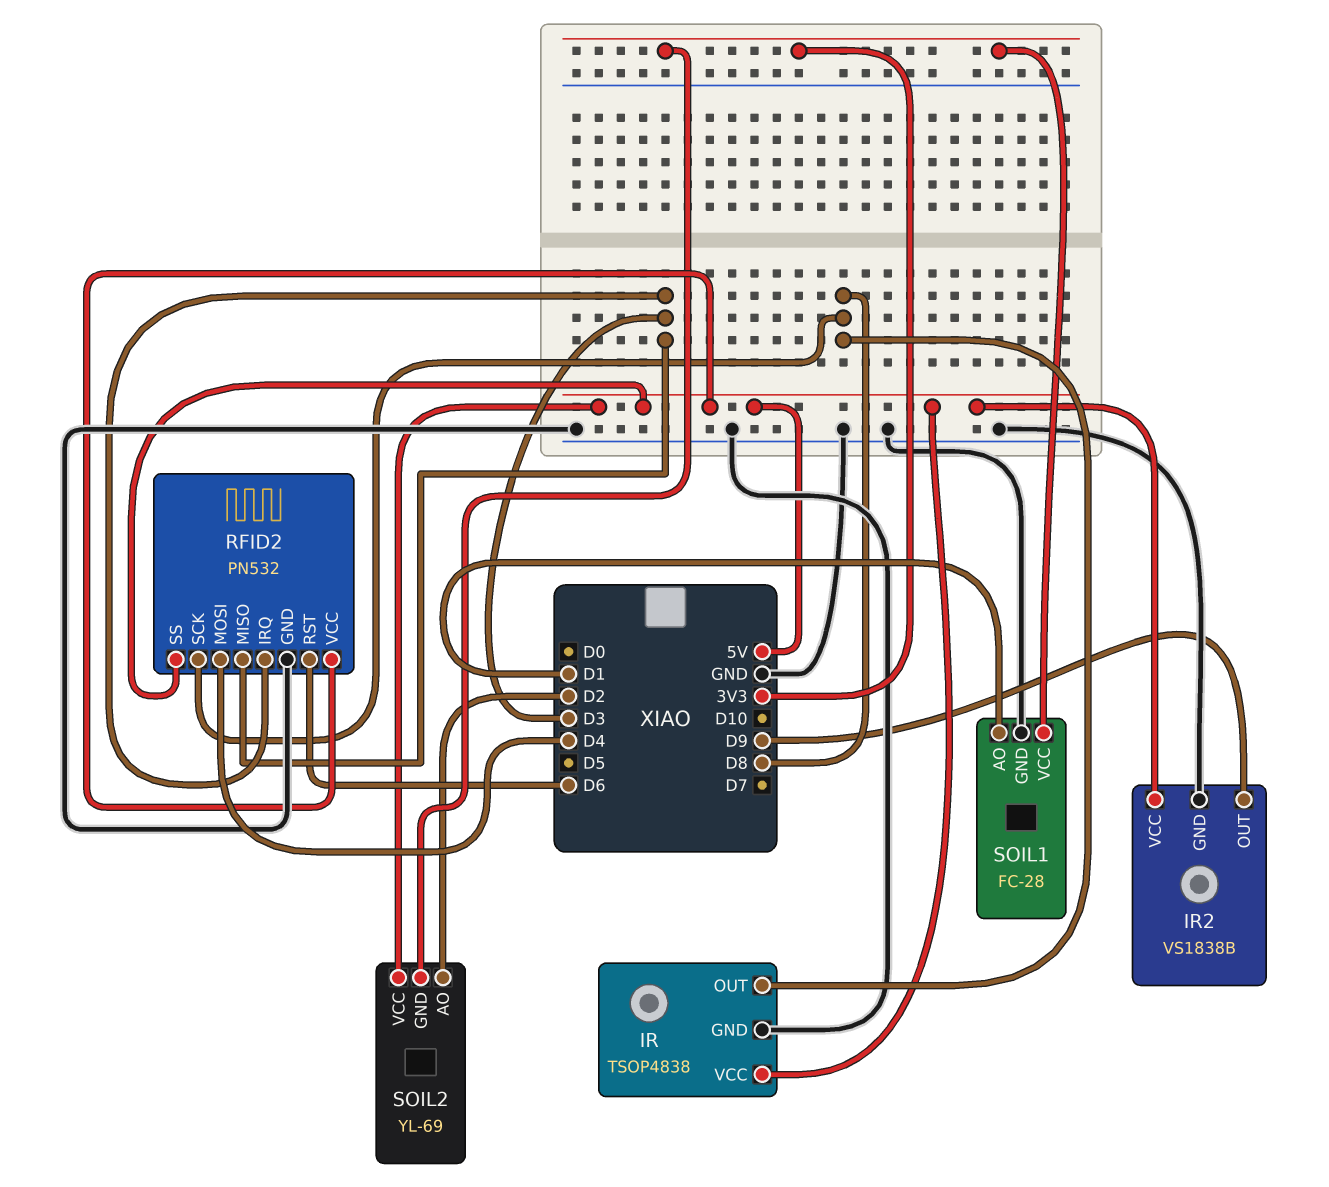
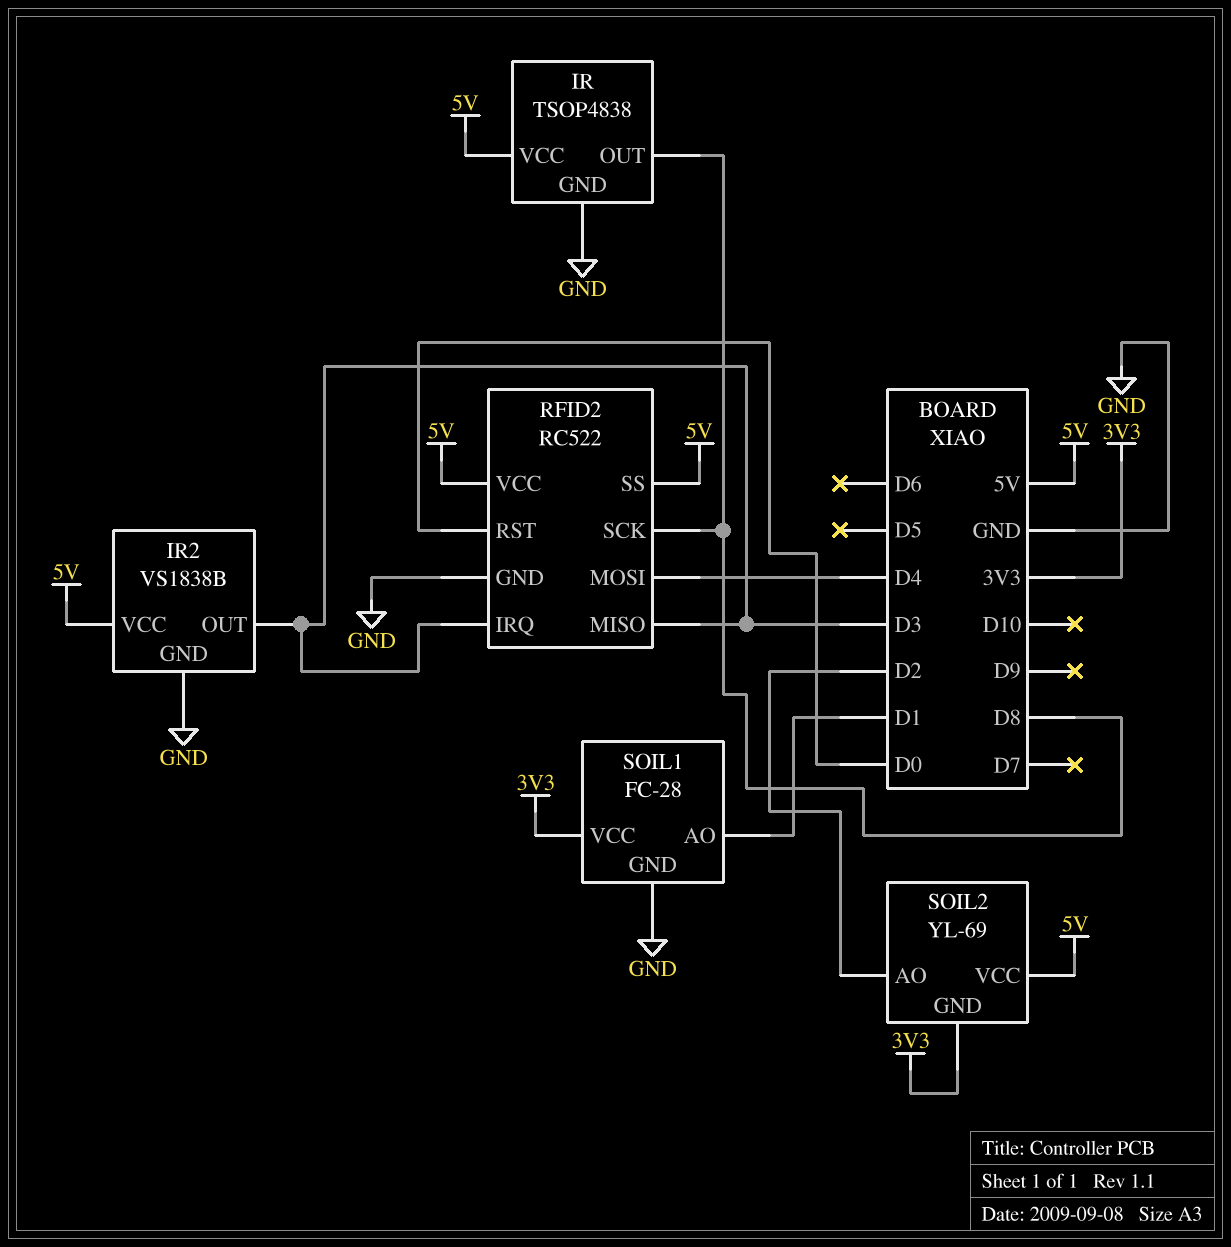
IR2 pin OUT: D9 -> D3
RFID2: PN532 -> RC522
RFID2 pin RST: D6 -> D0

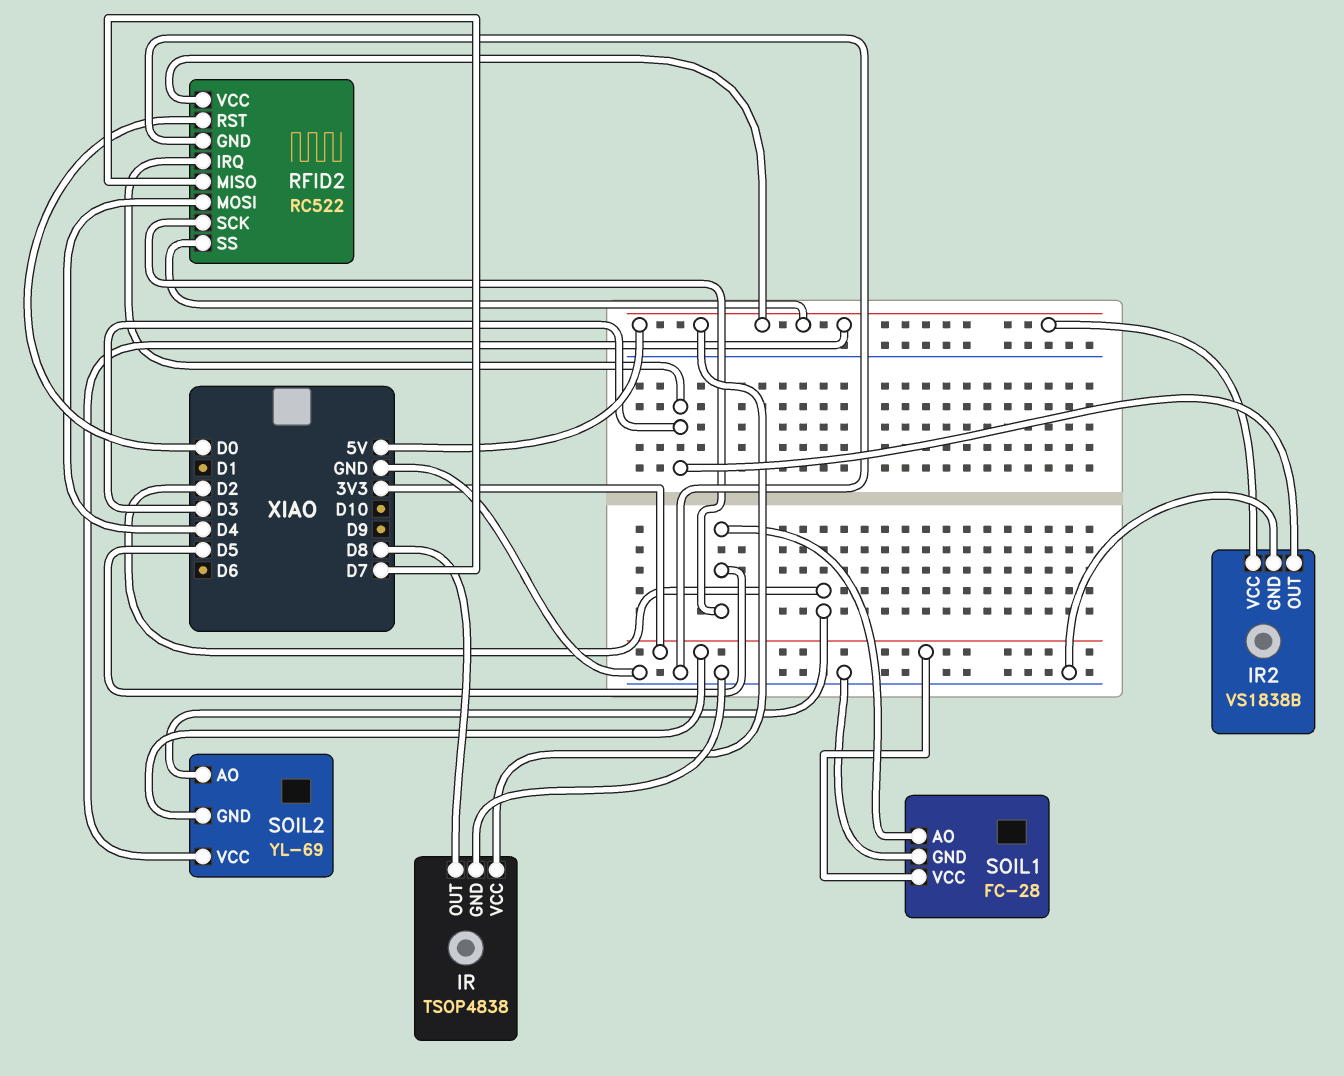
RFID2 pin MISO: D3 -> D7
RFID2 pin SCK: D8 -> D5
SOIL1 pin AO: D1 -> D5

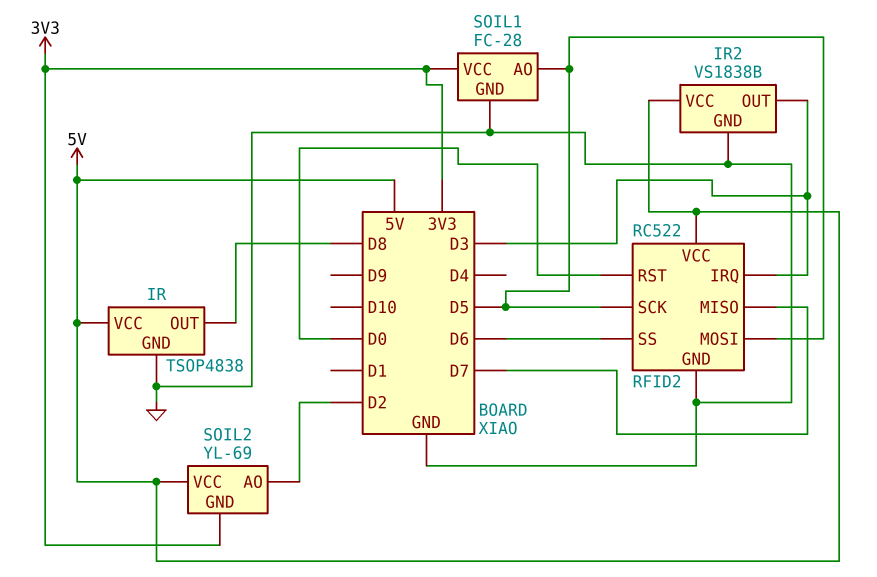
RFID2 pin MOSI: D4 -> D5
RFID2 pin SS: 5V -> D6

